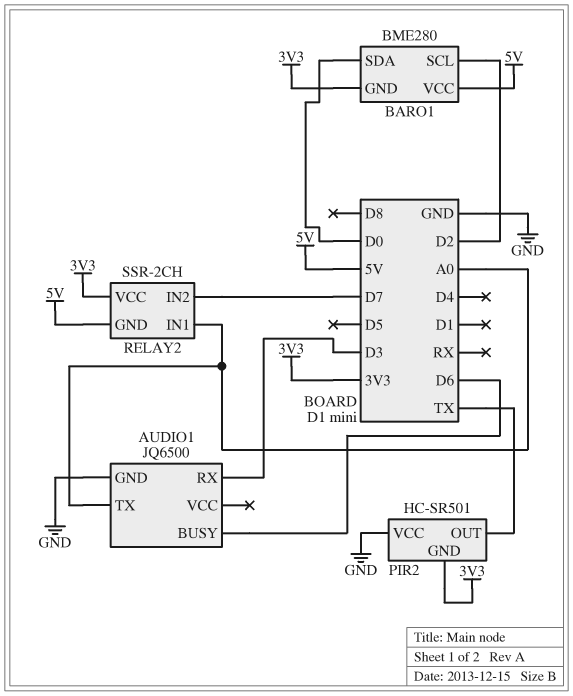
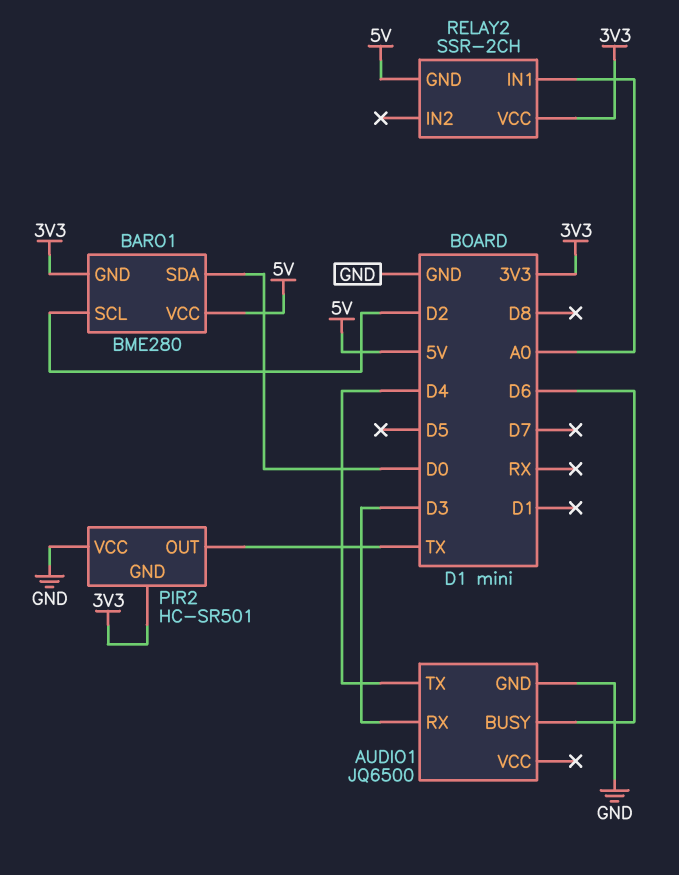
AUDIO1 pin TX: A0 -> D4
RELAY2 pin IN2: D7 -> none

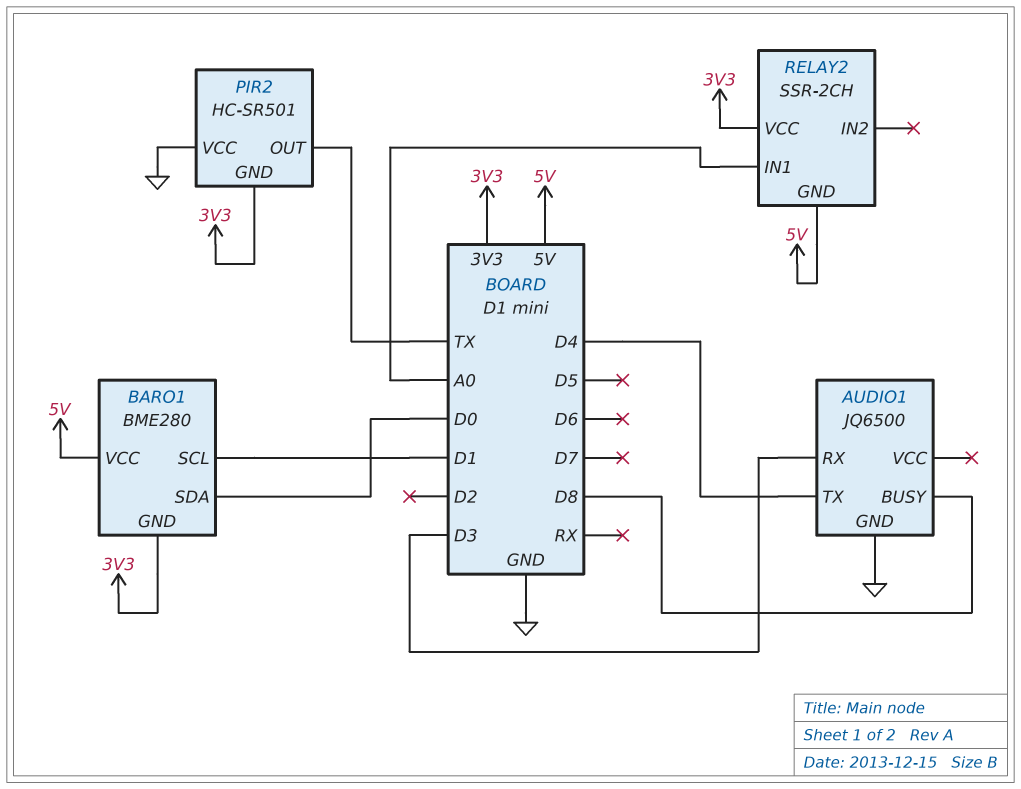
AUDIO1 pin BUSY: D6 -> D8
BARO1 pin SCL: D2 -> D1

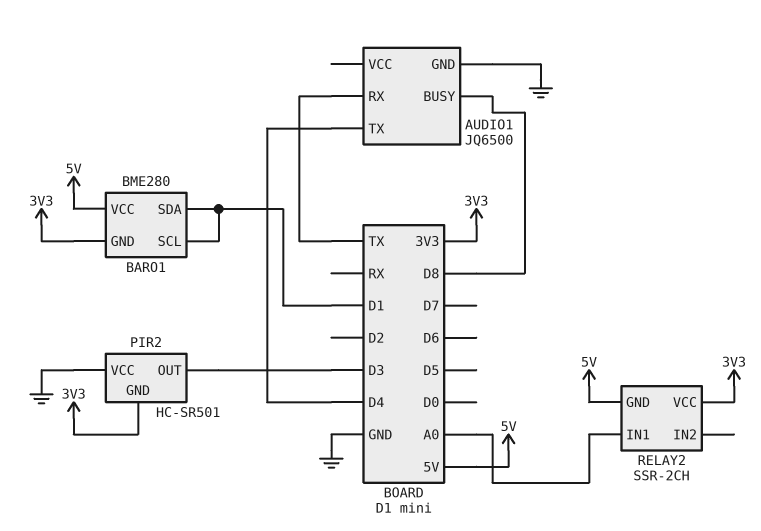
AUDIO1 pin RX: D3 -> TX
BARO1 pin SDA: D0 -> D1
PIR2 pin OUT: TX -> D3

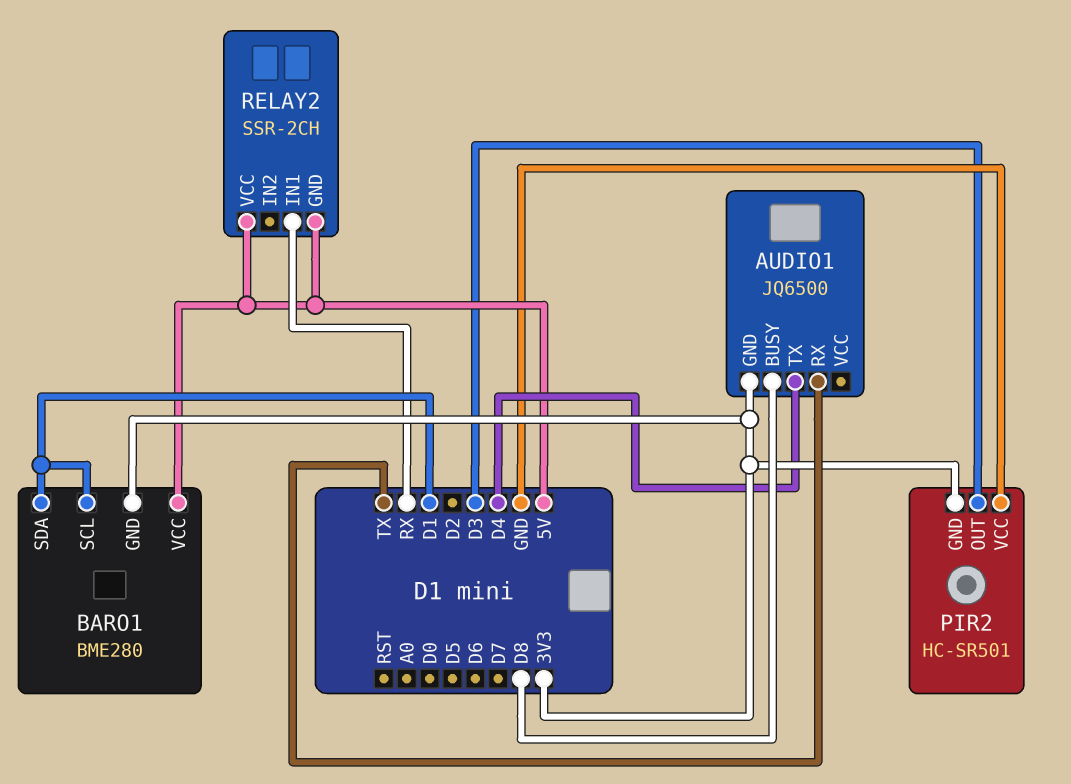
AUDIO1 pin GND: GND -> 3V3
RELAY2 pin IN1: A0 -> RX
RELAY2 pin VCC: 3V3 -> 5V

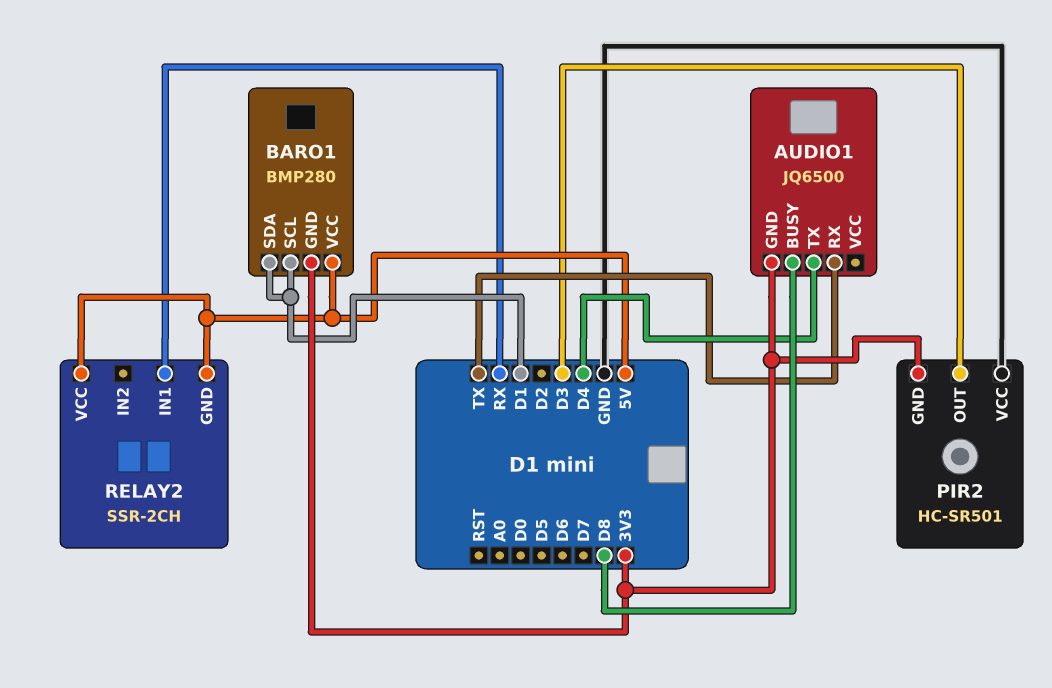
BARO1: BME280 -> BMP280

